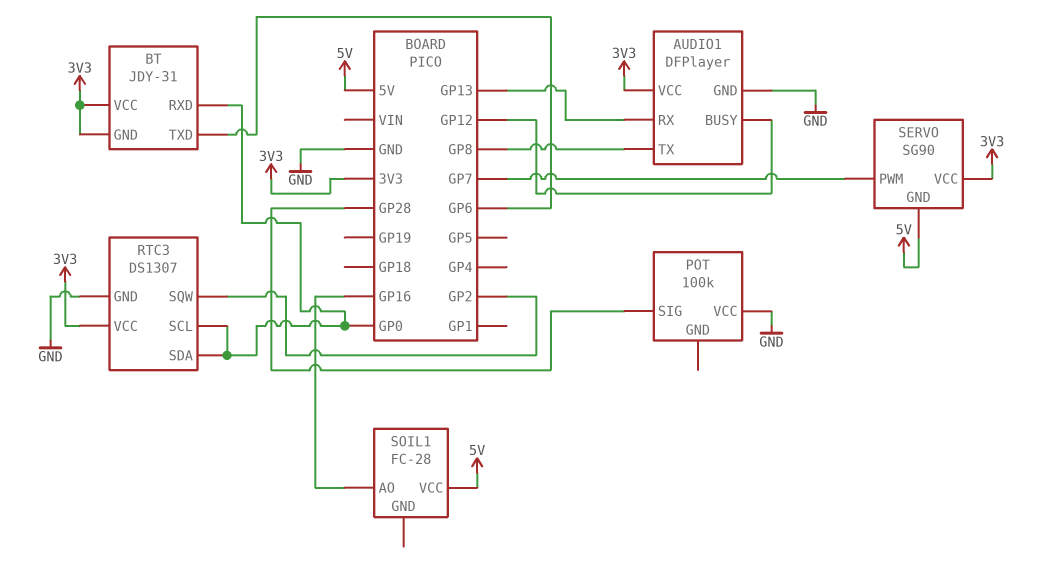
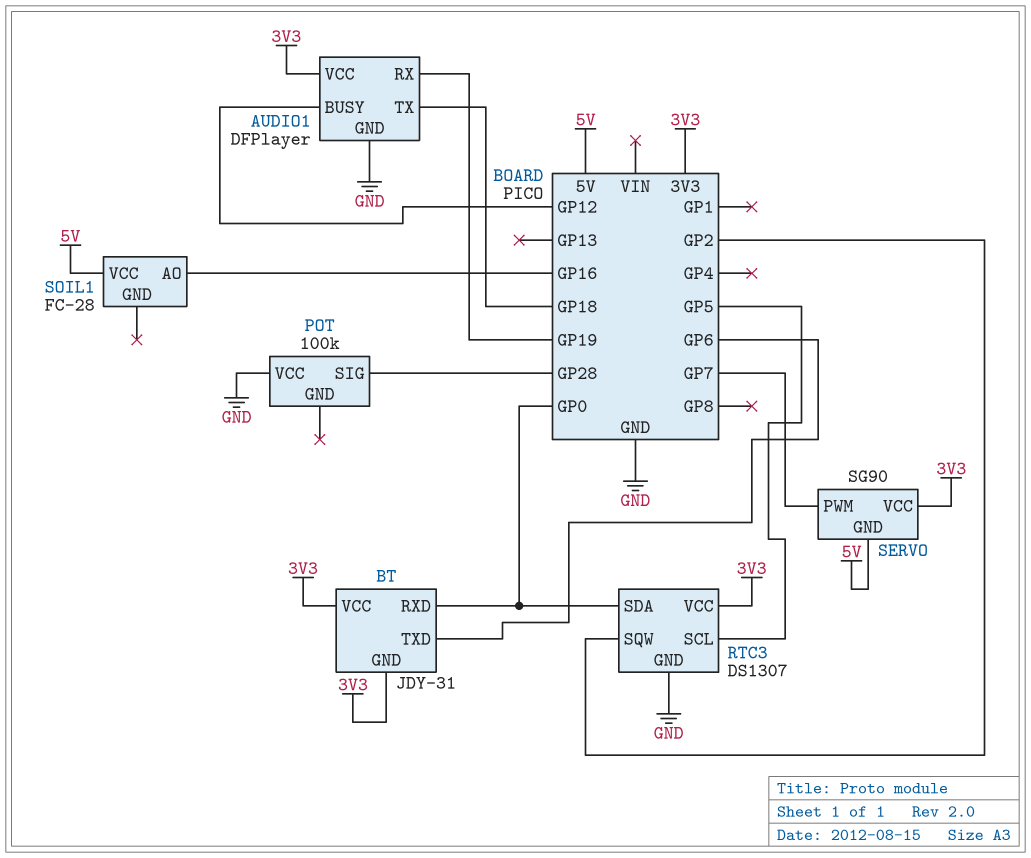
AUDIO1 pin RX: GP13 -> GP19
AUDIO1 pin TX: GP8 -> GP18
RTC3 pin SCL: GP0 -> GP5

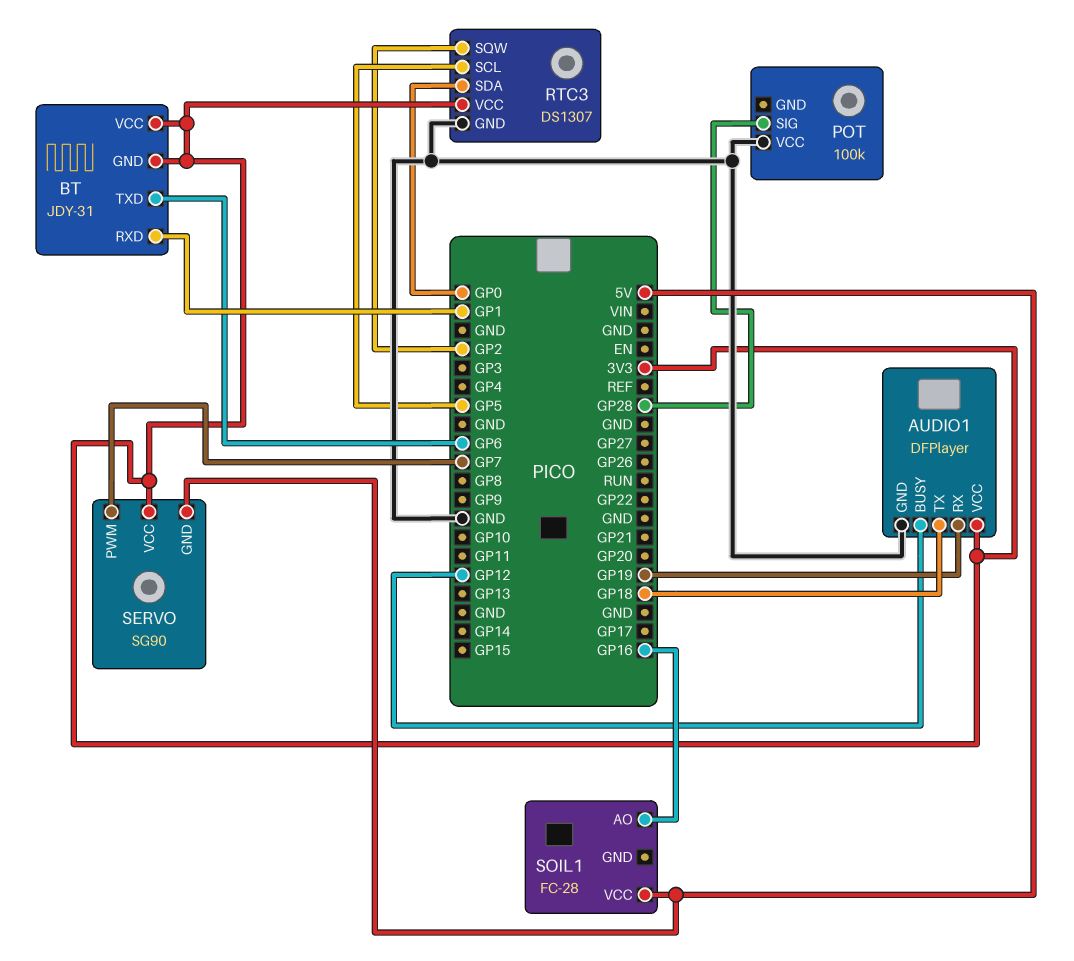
BT pin RXD: GP0 -> GP1

